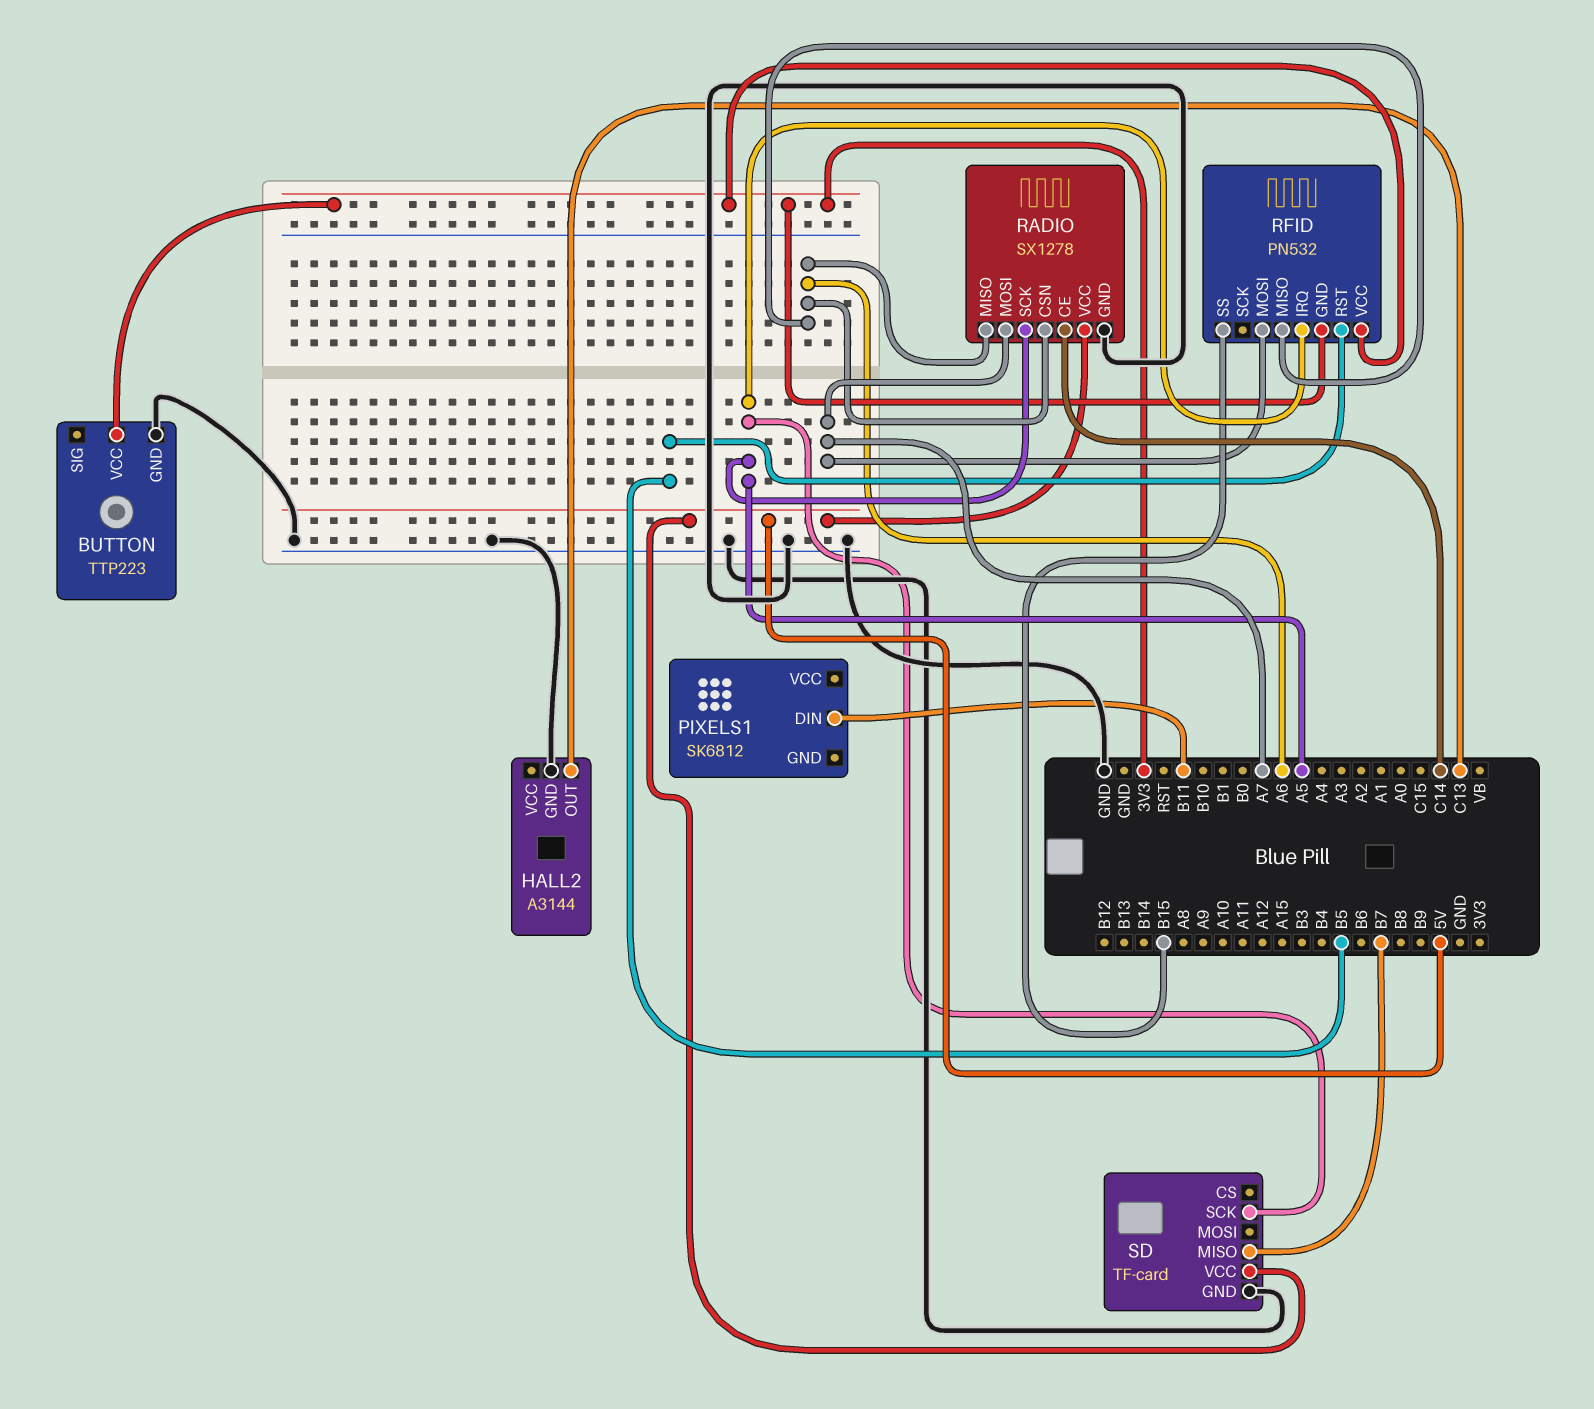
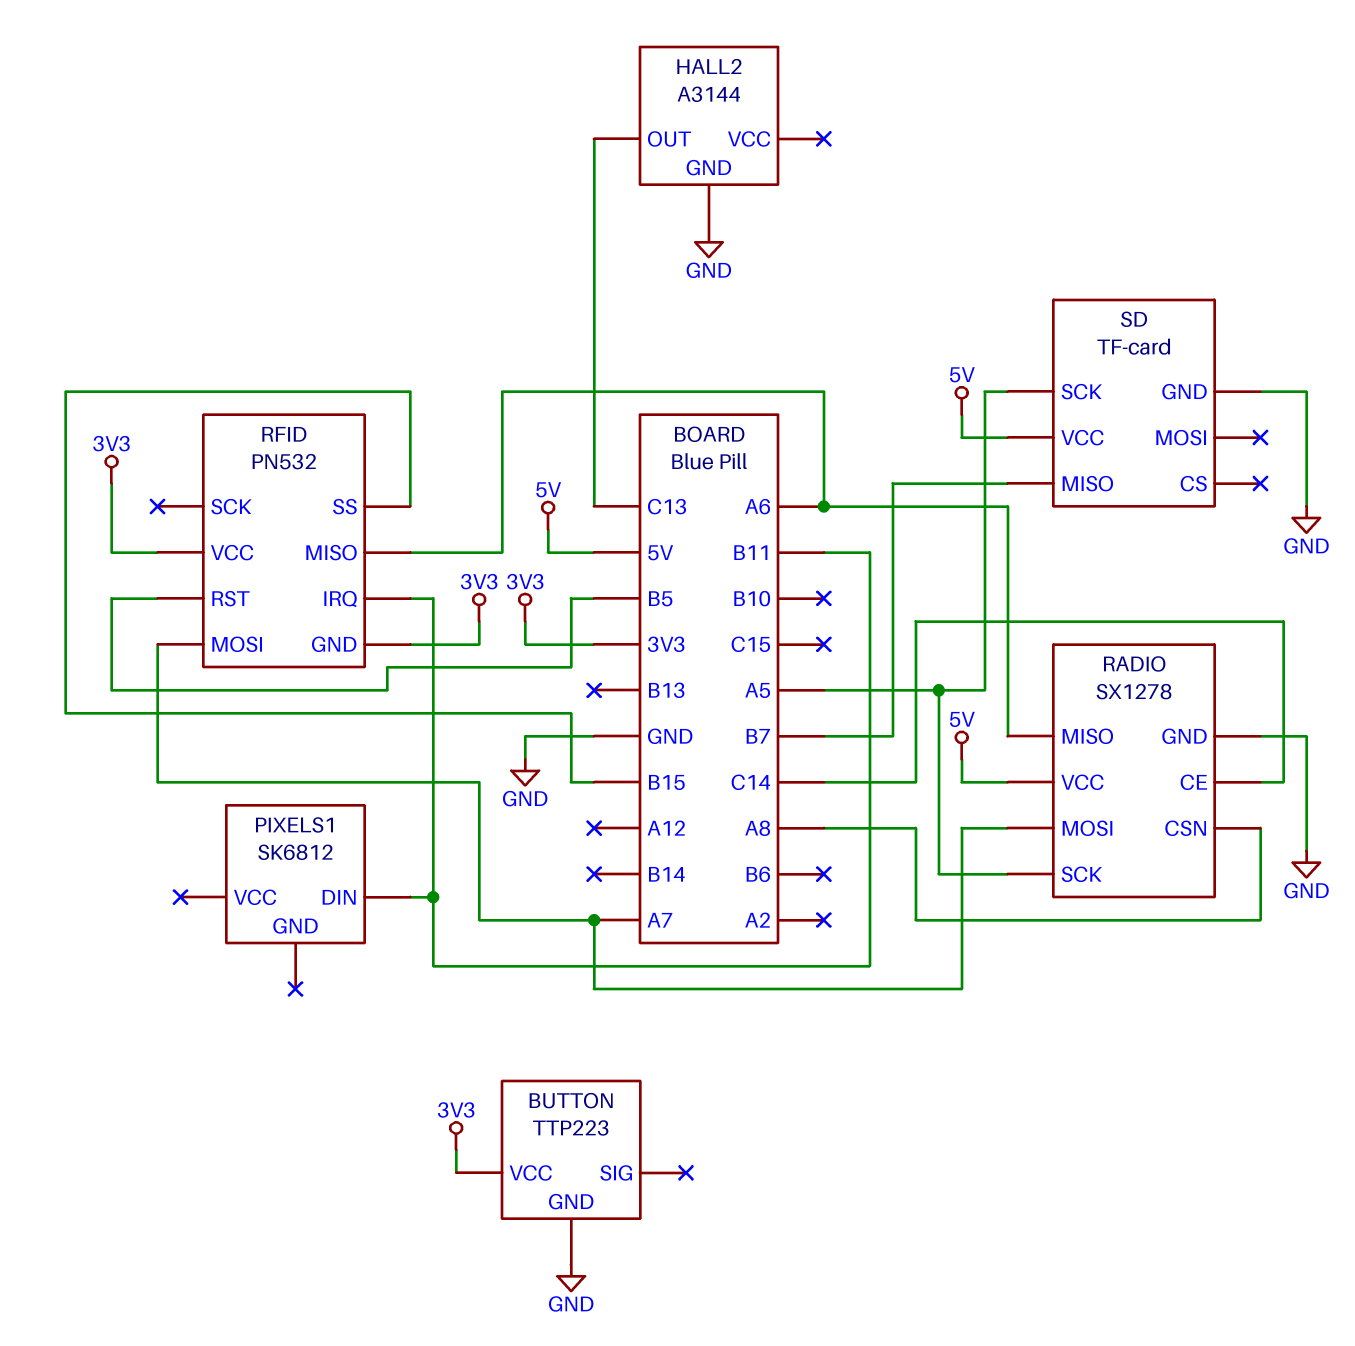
RADIO pin CSN: A6 -> A8
RFID pin IRQ: A5 -> B11

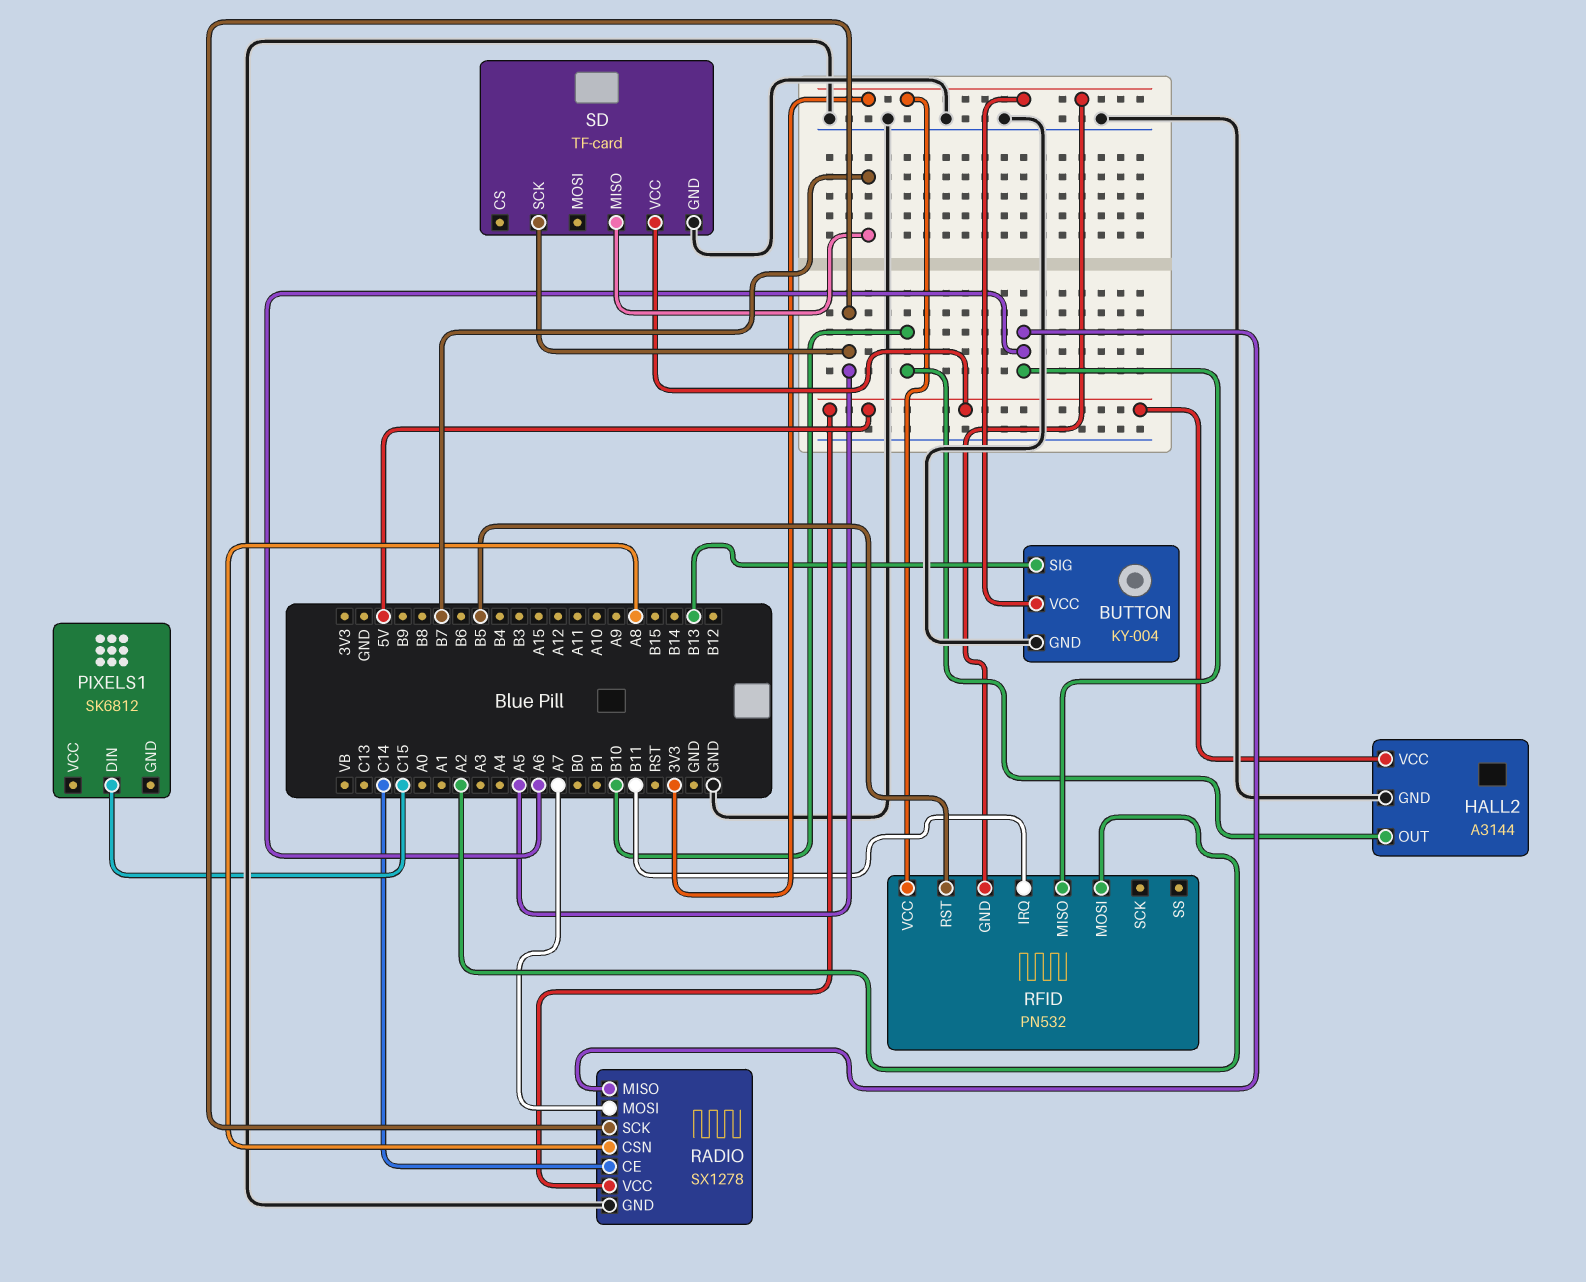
BUTTON: TTP223 -> KY-004
BUTTON pin SIG: none -> B13
HALL2 pin OUT: C13 -> B10
HALL2 pin VCC: none -> 5V
PIXELS1 pin DIN: B11 -> C15
RFID pin MOSI: A7 -> A2
RFID pin SS: B15 -> none

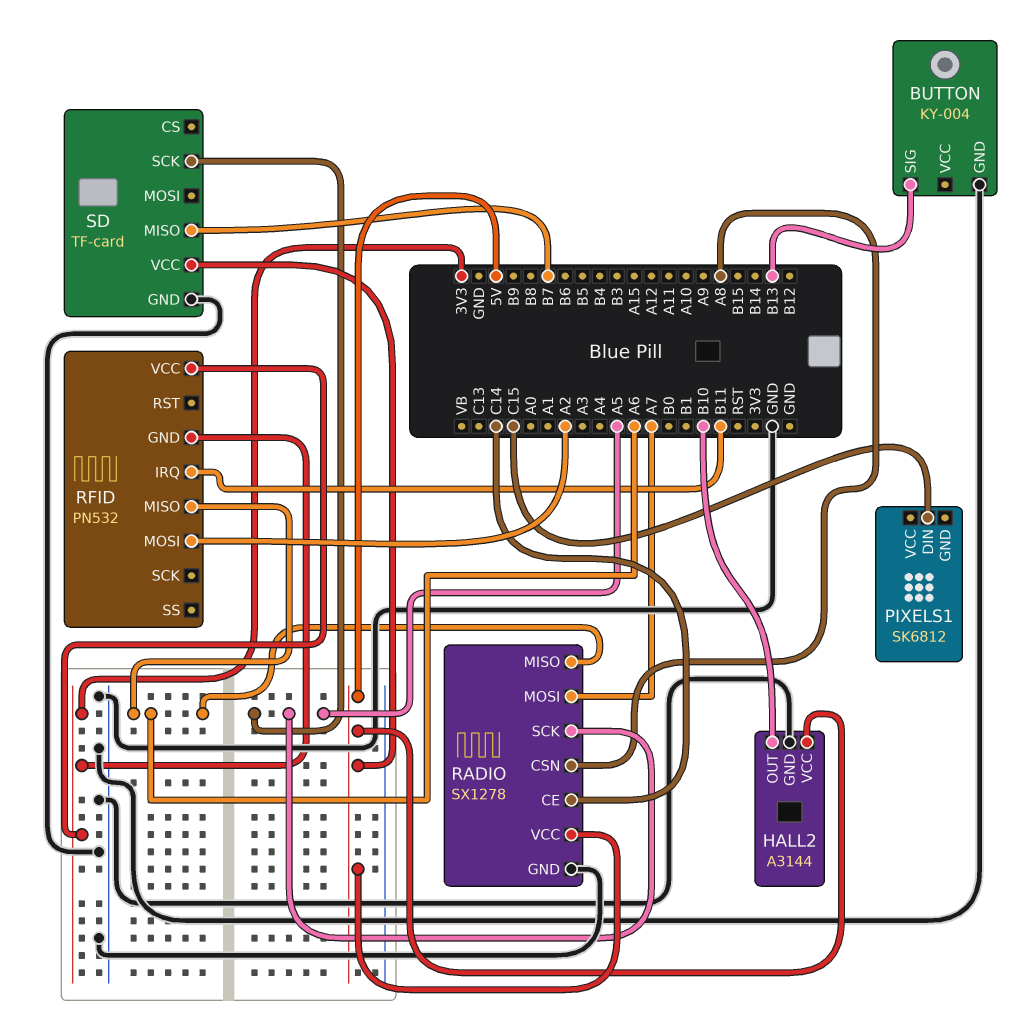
BUTTON pin VCC: 3V3 -> none
RFID pin RST: B5 -> none

